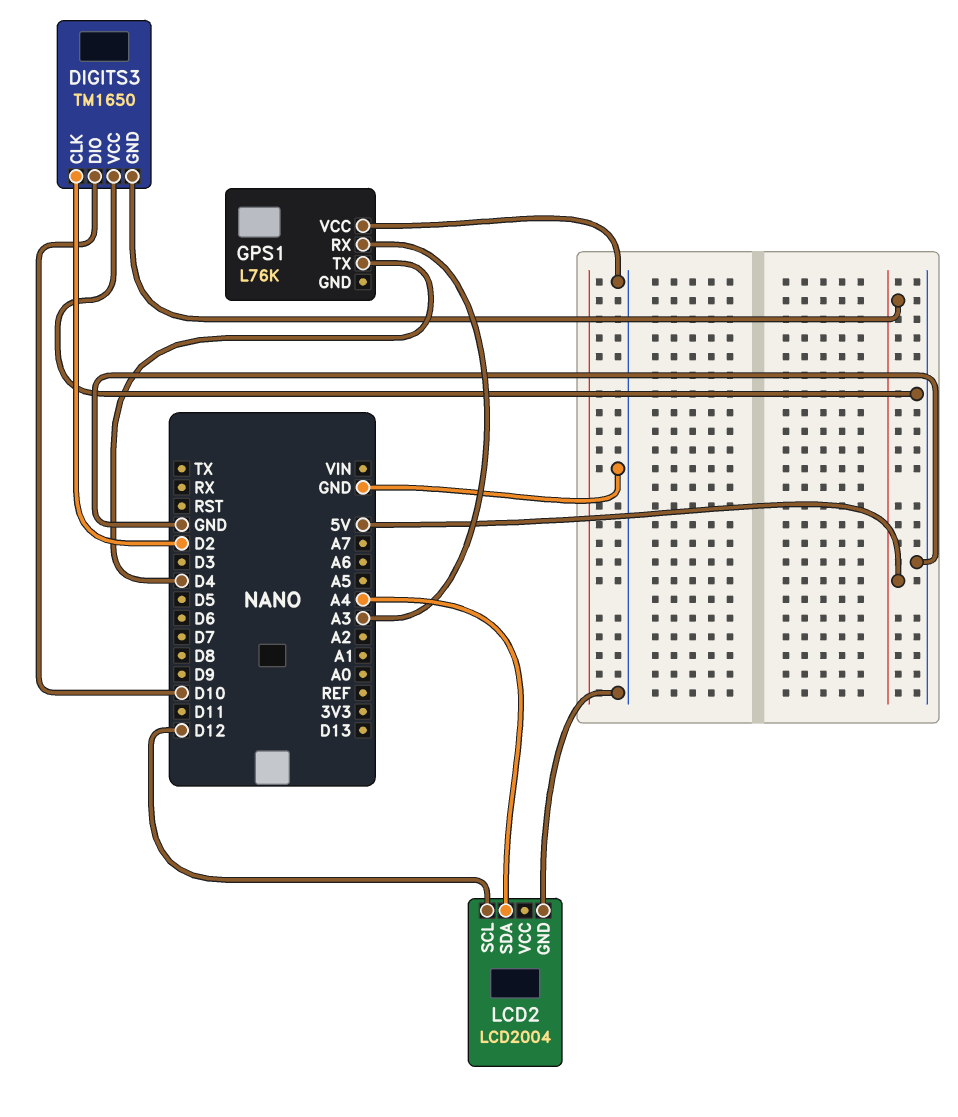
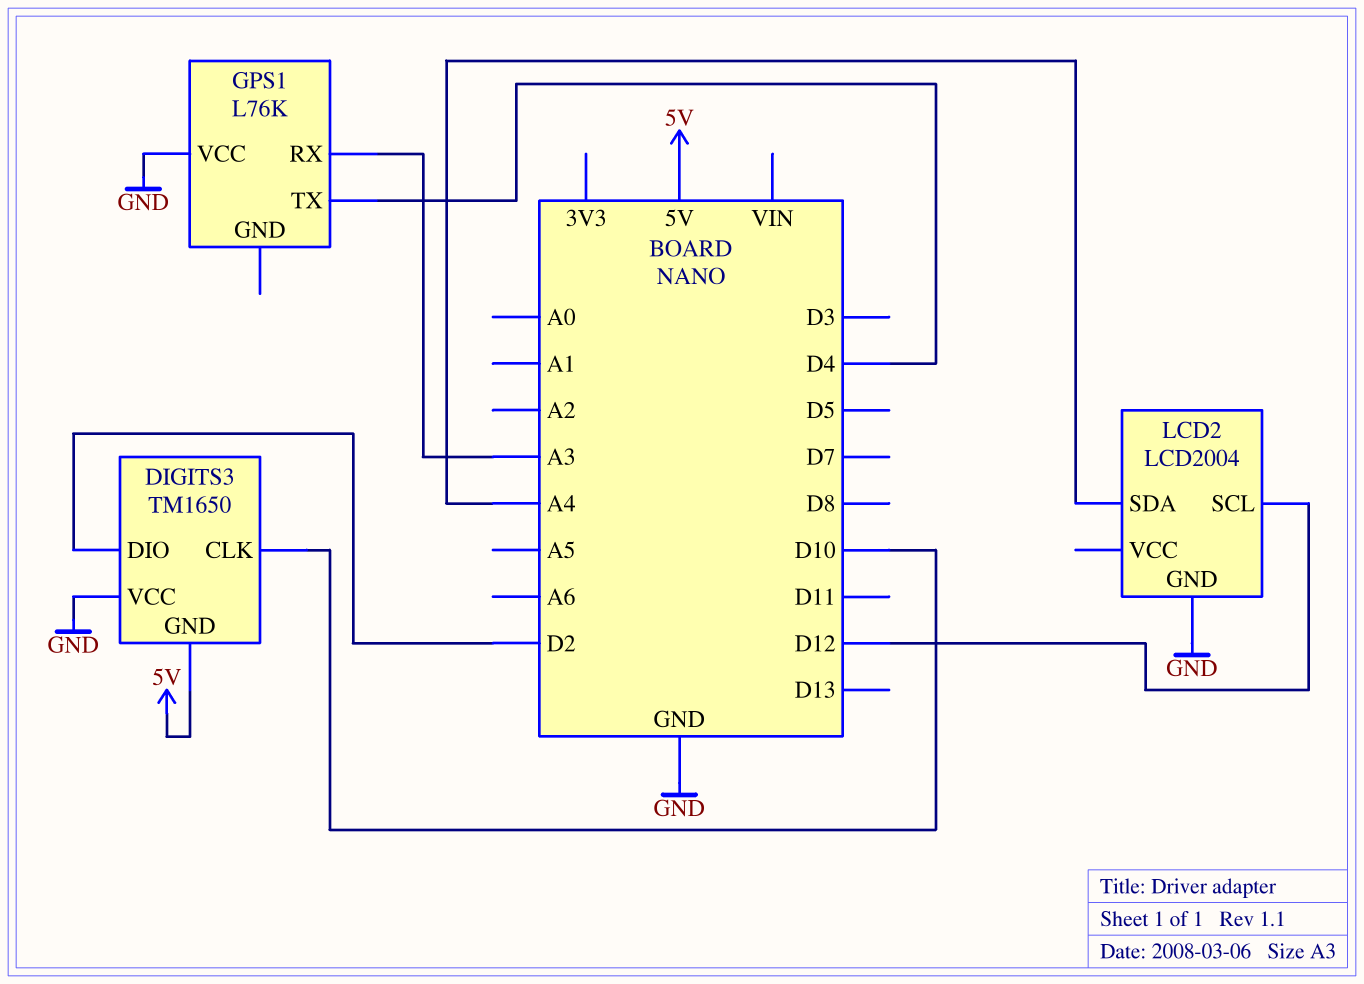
DIGITS3 pin CLK: D2 -> D10
DIGITS3 pin DIO: D10 -> D2

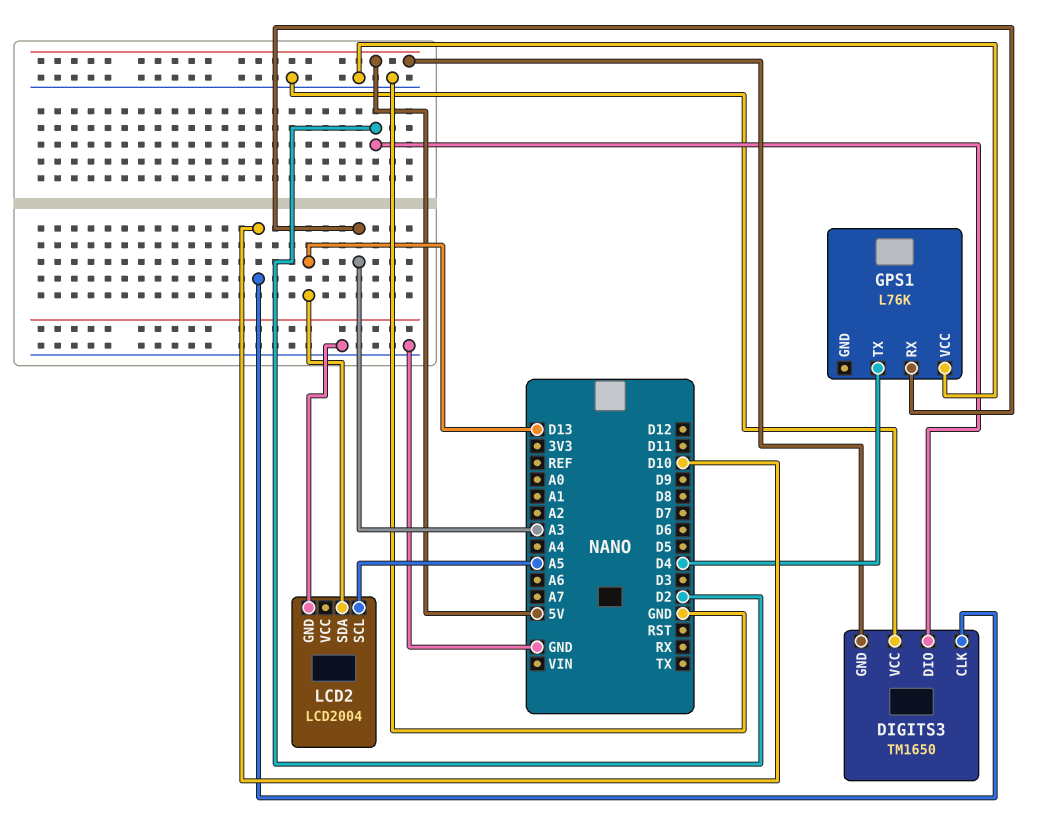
LCD2 pin SCL: D12 -> A5
LCD2 pin SDA: A4 -> D13

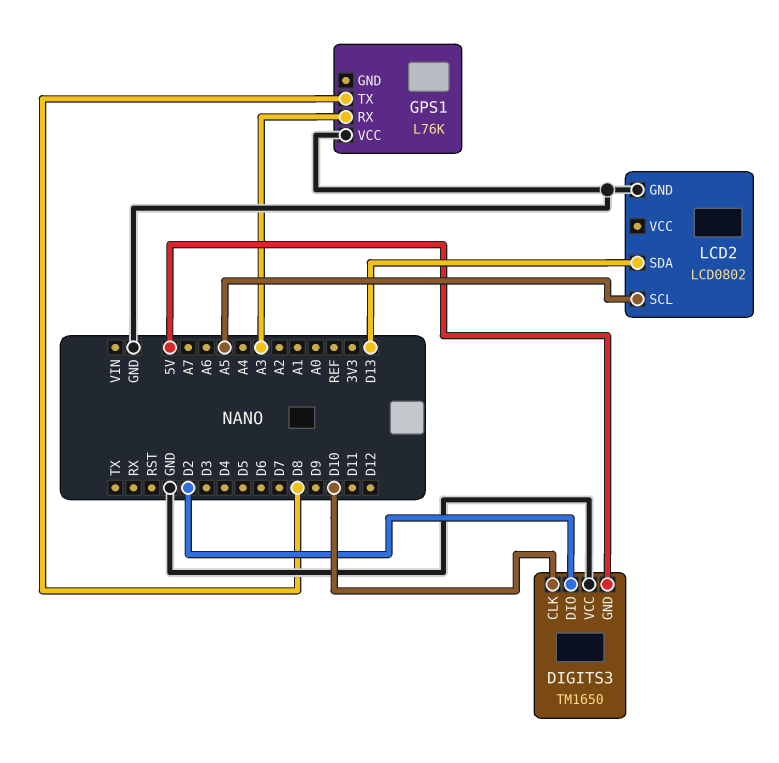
GPS1 pin TX: D4 -> D8
LCD2: LCD2004 -> LCD0802

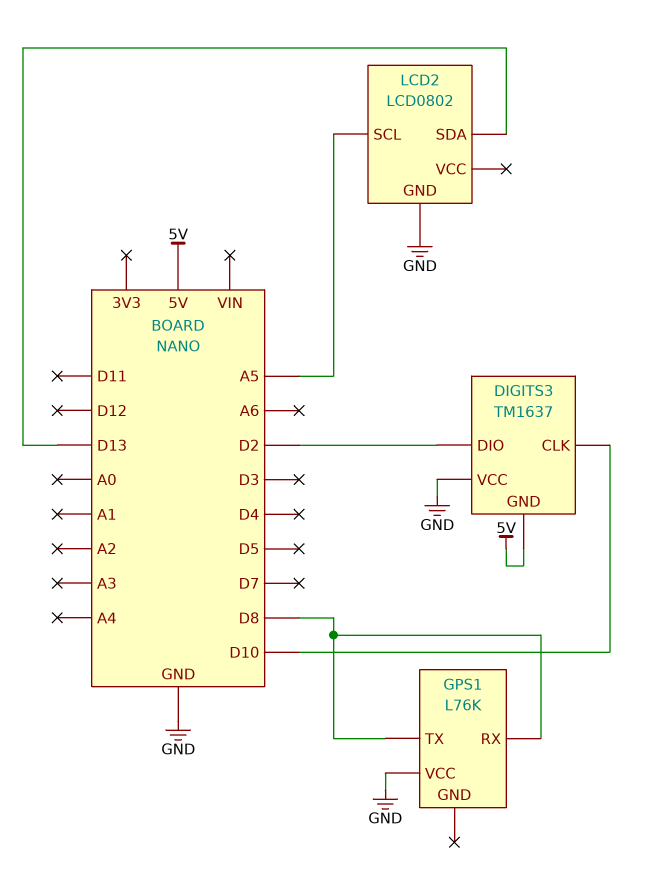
DIGITS3: TM1650 -> TM1637
GPS1 pin RX: A3 -> D8

